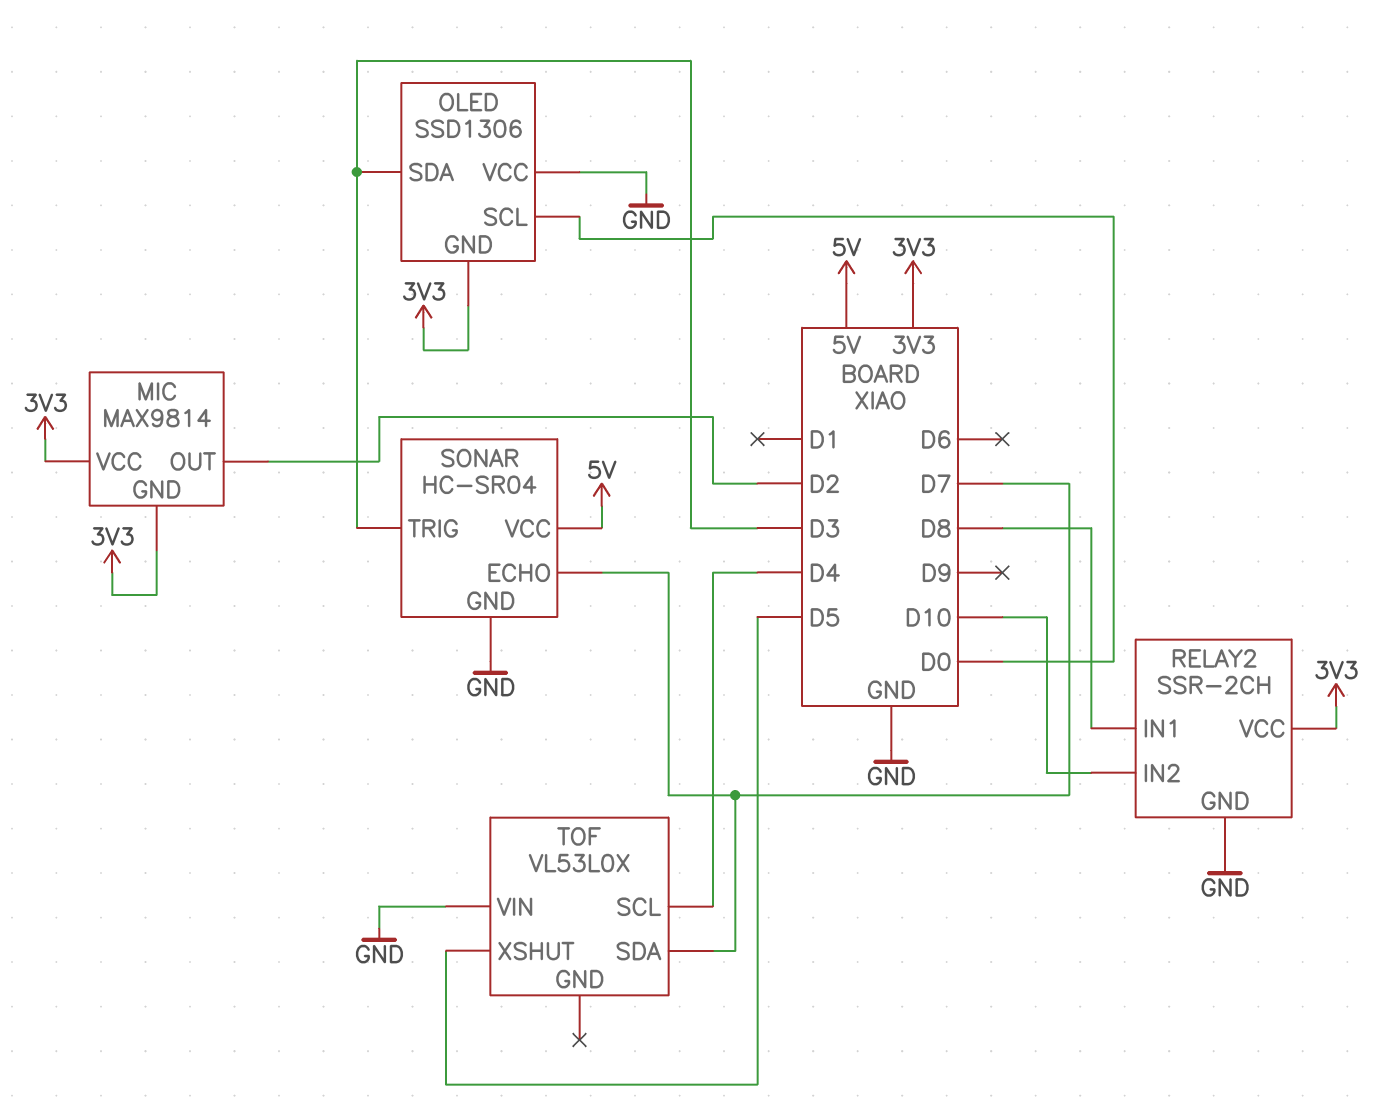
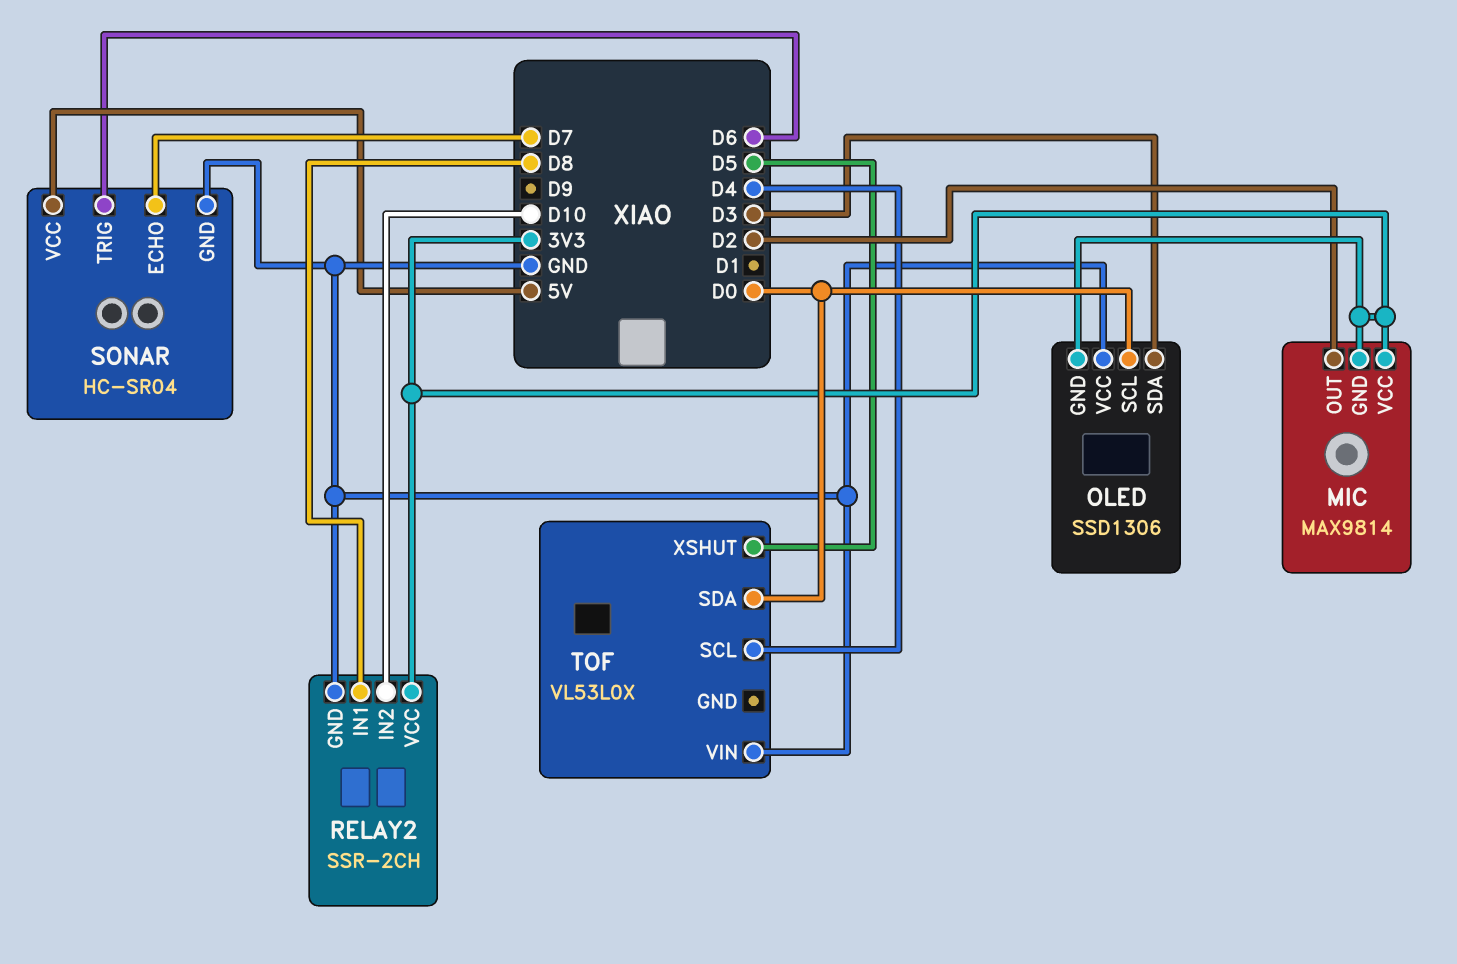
SONAR pin TRIG: D3 -> D6
TOF pin SDA: D7 -> D0

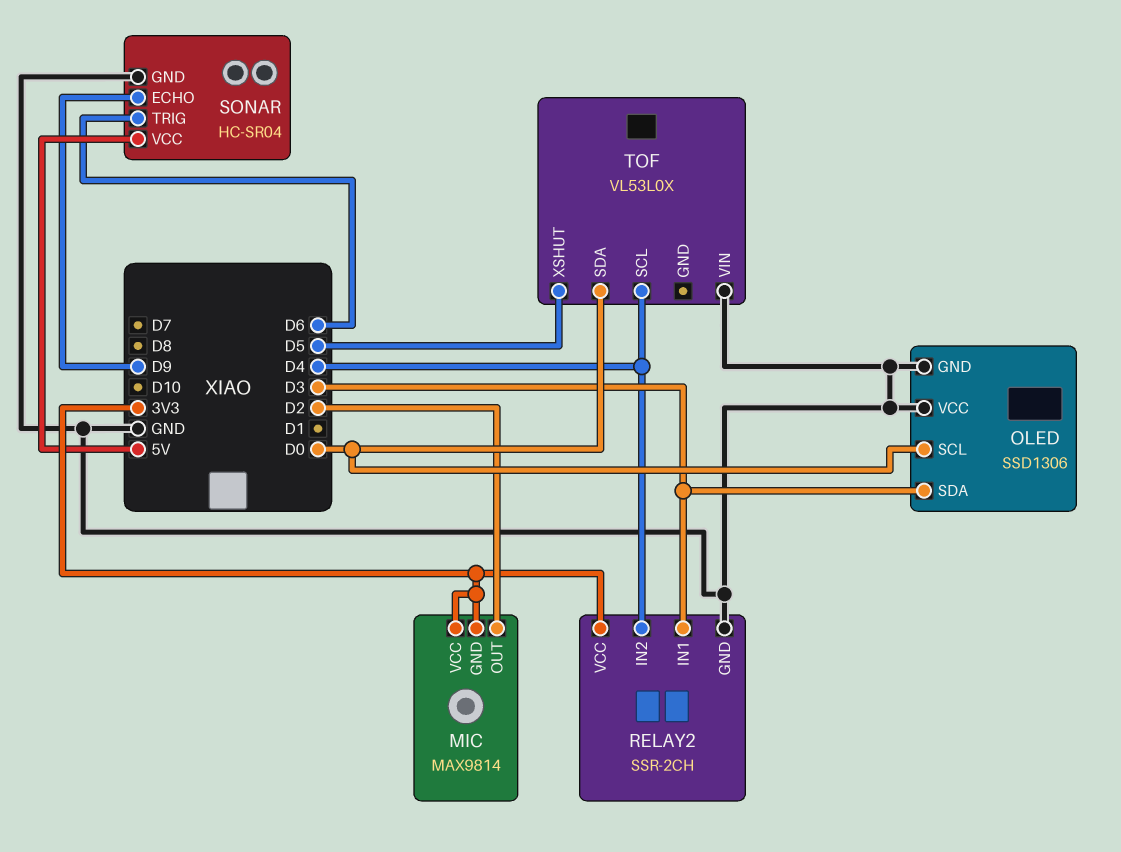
OLED pin GND: 3V3 -> GND
RELAY2 pin IN1: D8 -> D3
RELAY2 pin IN2: D10 -> D4
SONAR pin ECHO: D7 -> D9

